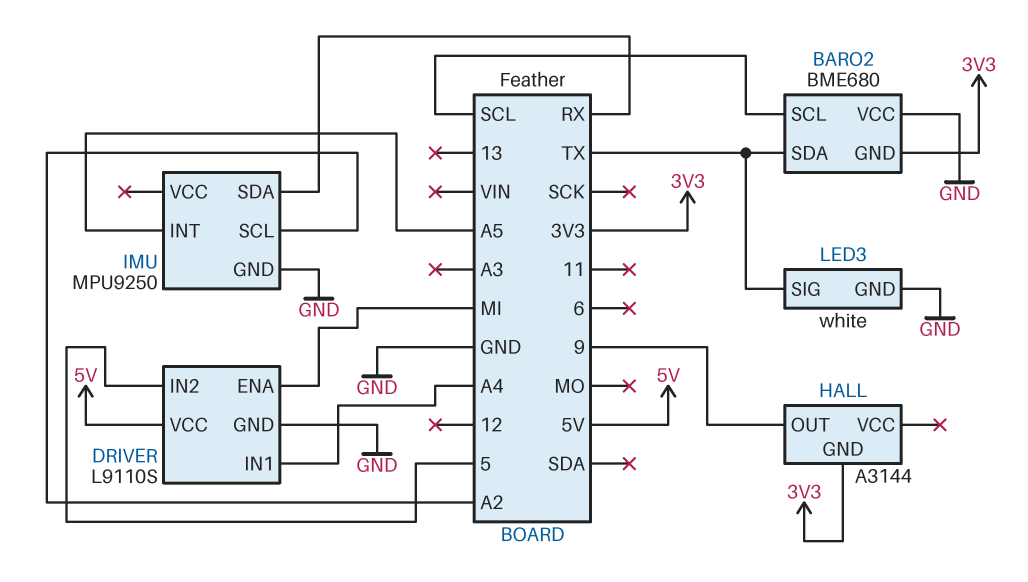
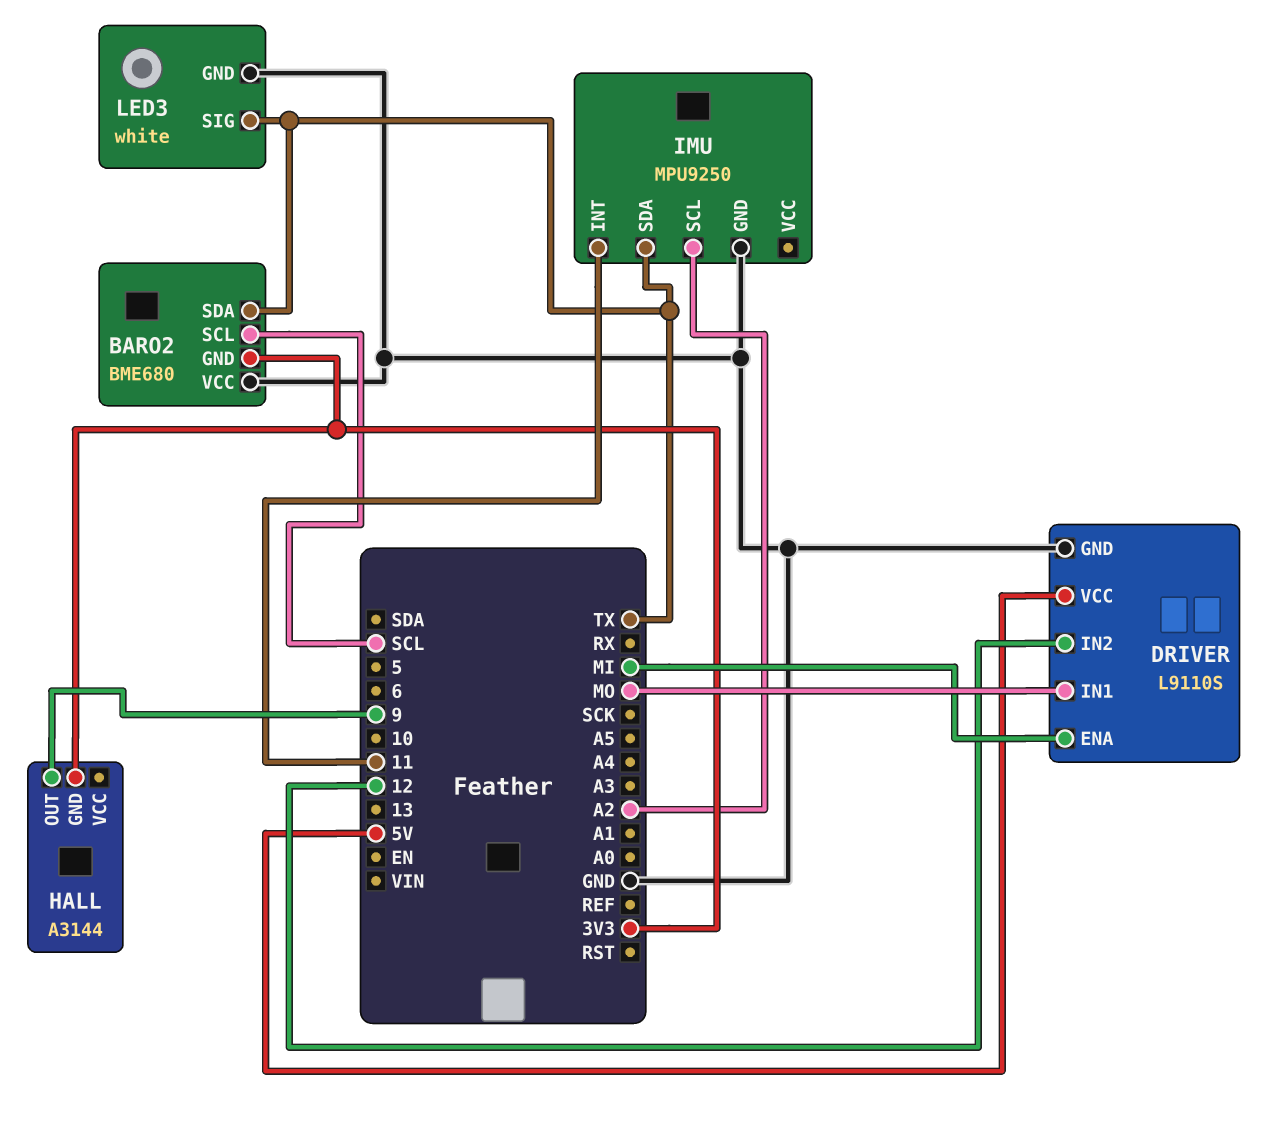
DRIVER pin IN1: A4 -> MO
DRIVER pin IN2: 5 -> 12
IMU pin INT: A5 -> 11
IMU pin SDA: RX -> TX

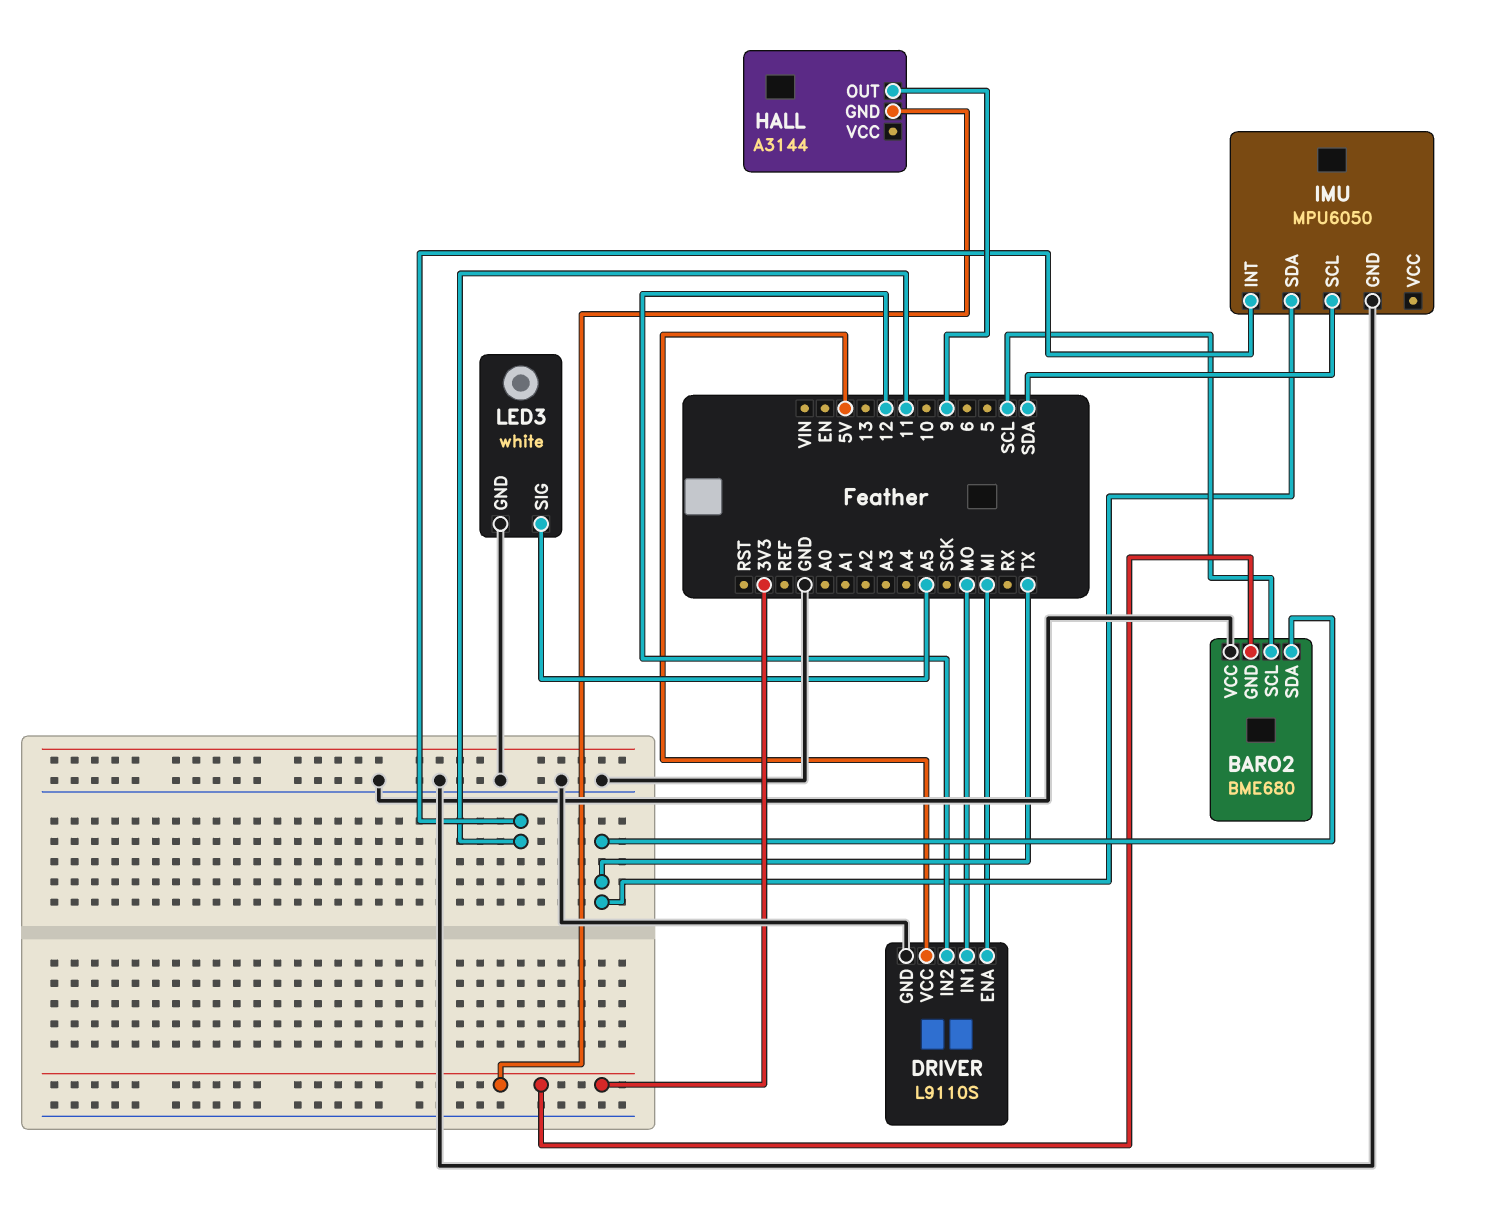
IMU: MPU9250 -> MPU6050
IMU pin SCL: A2 -> SDA
LED3 pin SIG: TX -> A5

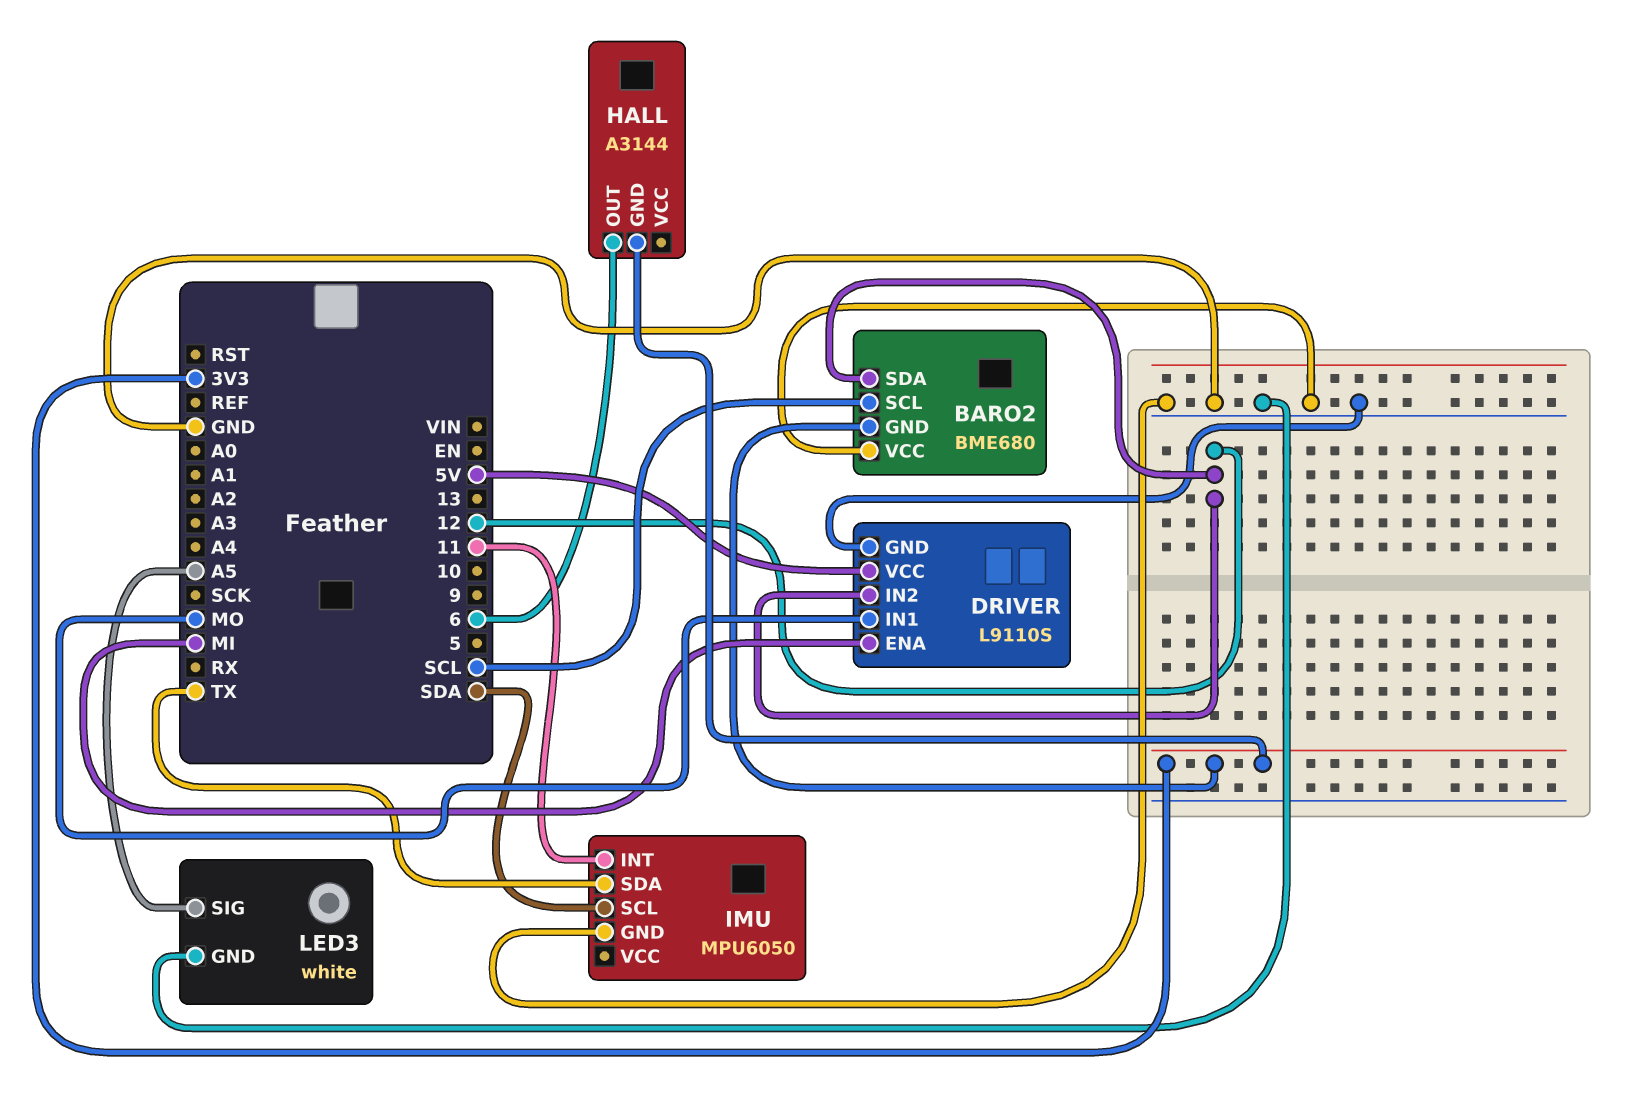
BARO2 pin SDA: TX -> 12
HALL pin OUT: 9 -> 6

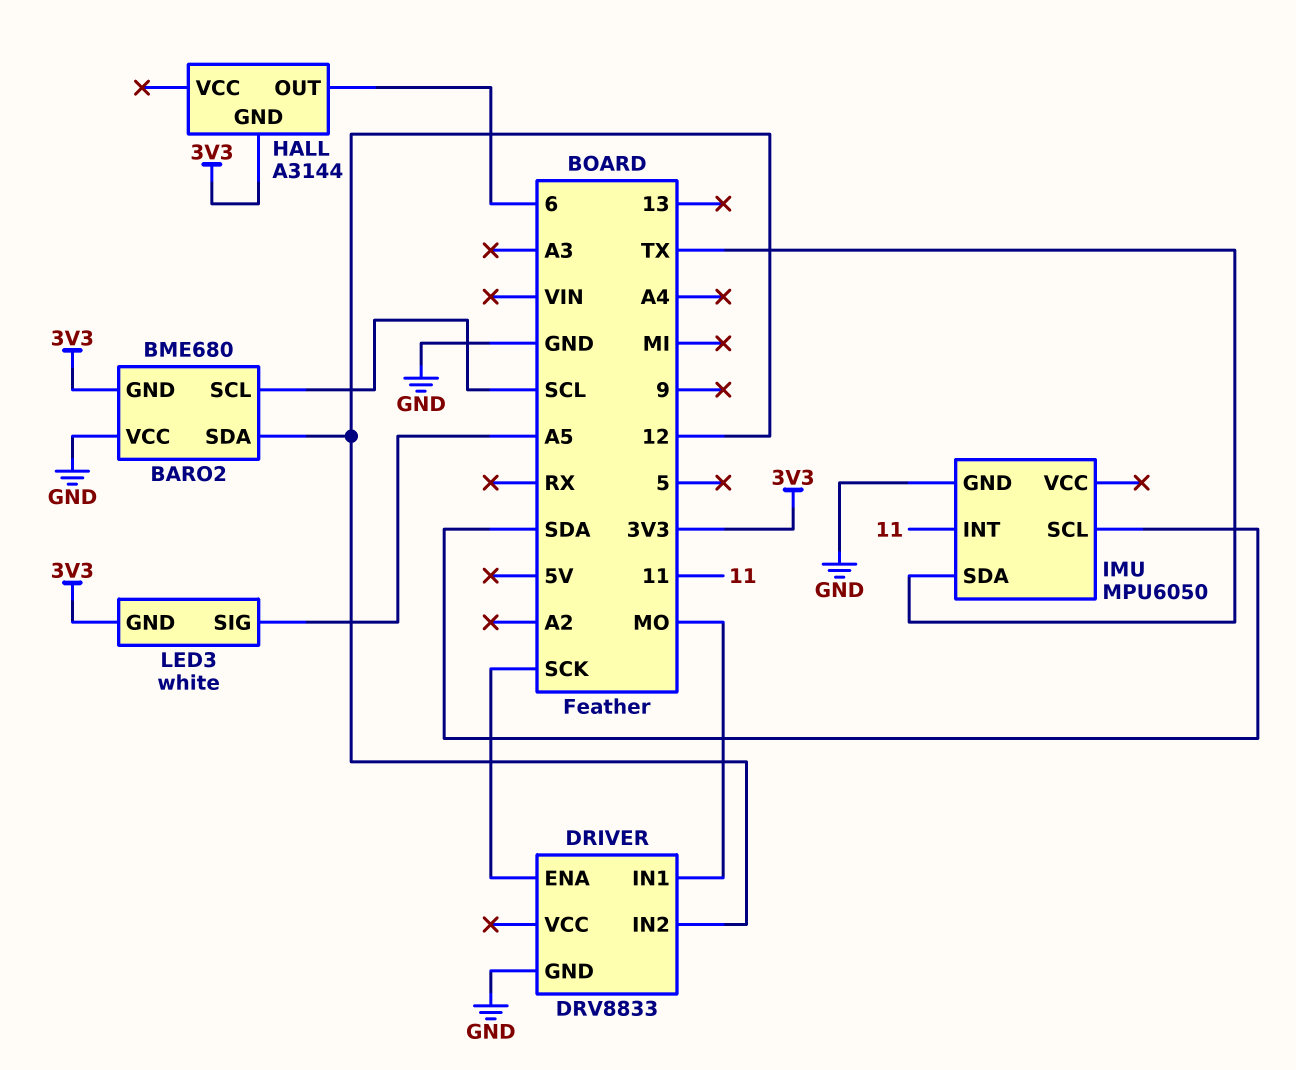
DRIVER: L9110S -> DRV8833
DRIVER pin ENA: MI -> SCK
DRIVER pin VCC: 5V -> none
LED3 pin GND: GND -> 3V3

